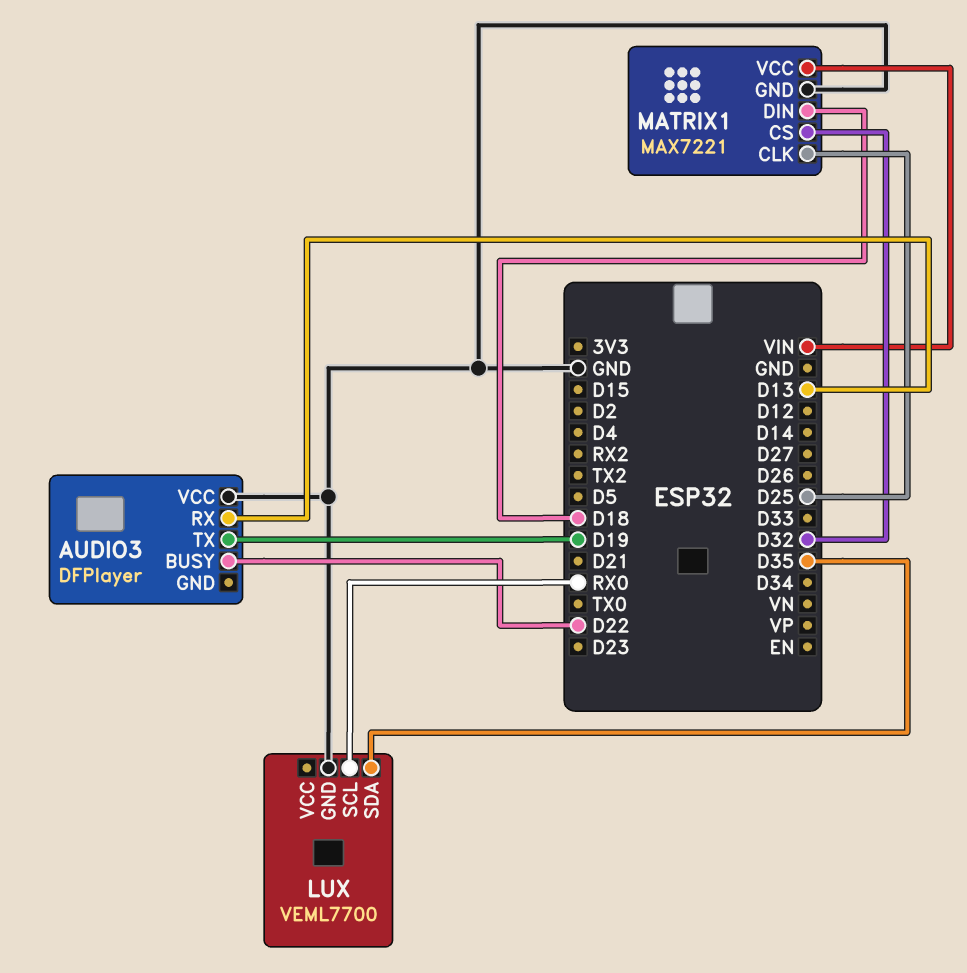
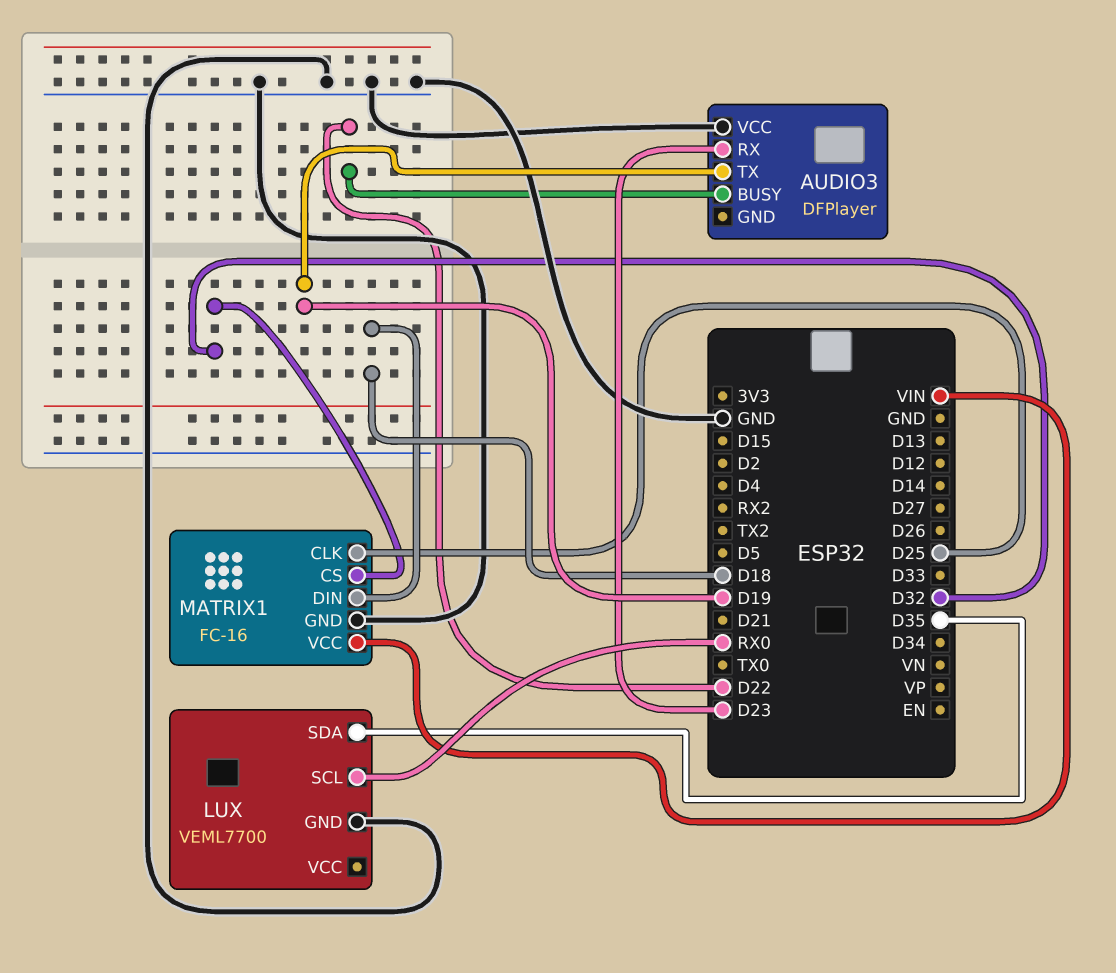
AUDIO3 pin RX: D13 -> D23
MATRIX1: MAX7221 -> FC-16

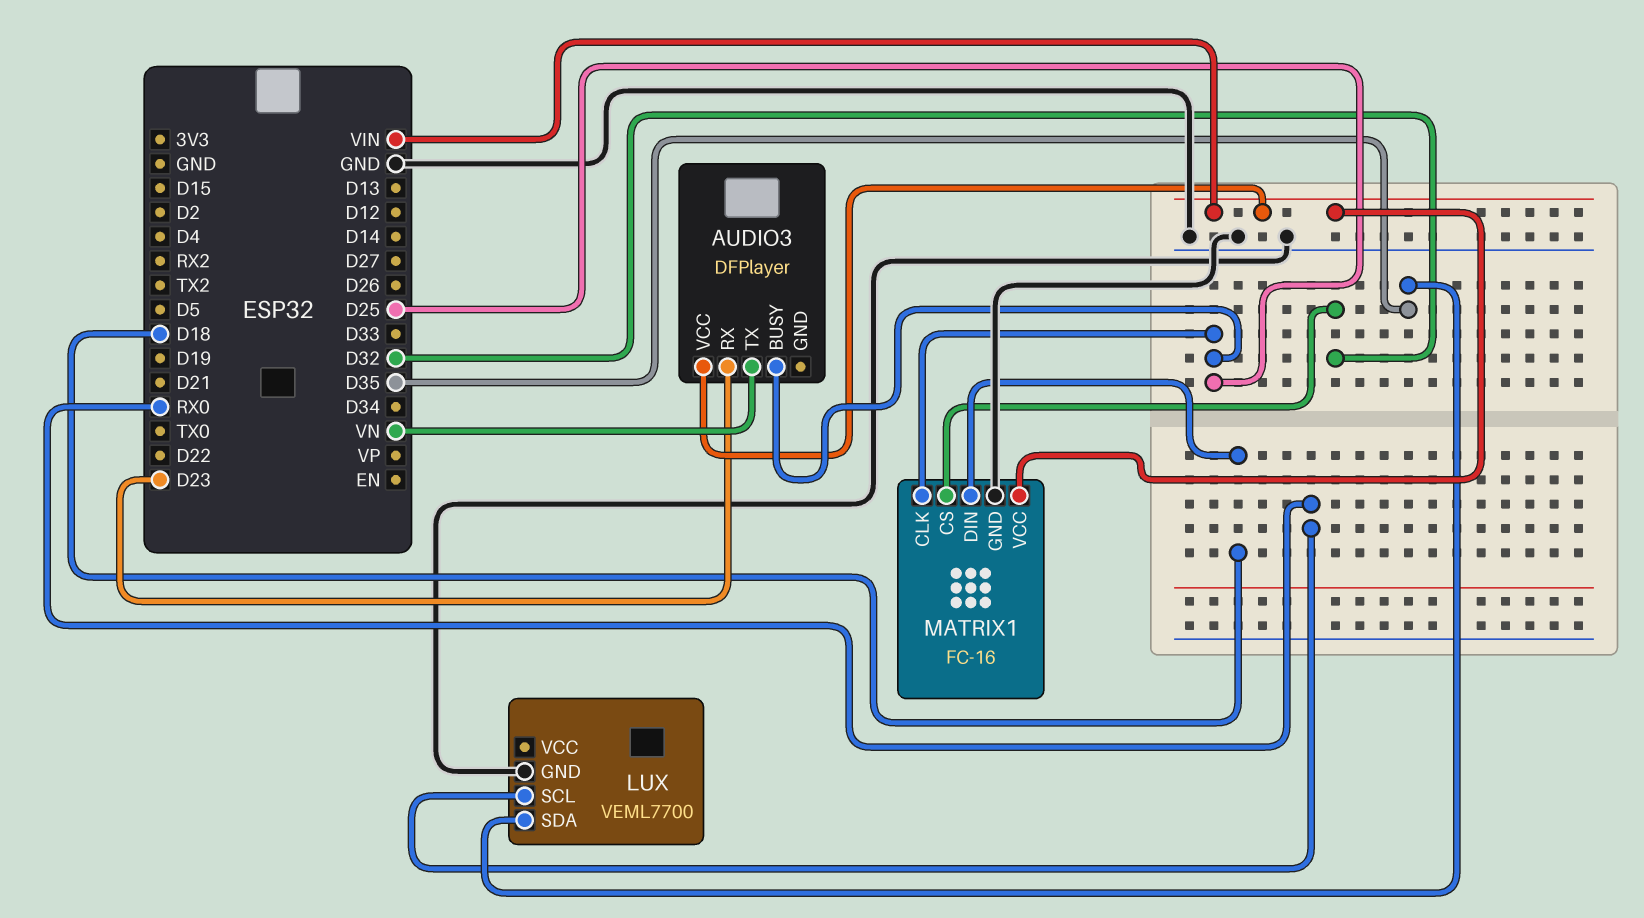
AUDIO3 pin BUSY: D22 -> D25
AUDIO3 pin TX: D19 -> VN
AUDIO3 pin VCC: GND -> VIN

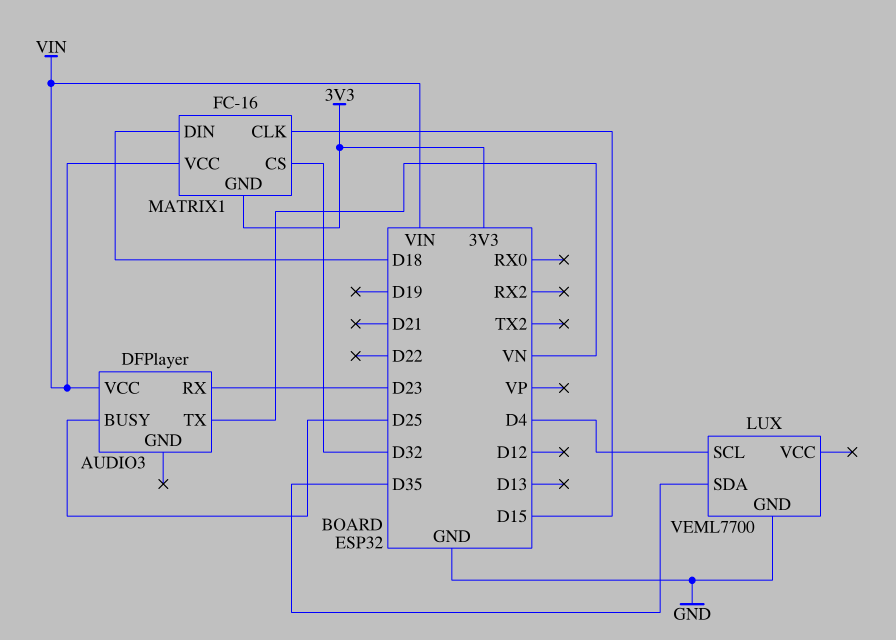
LUX pin SCL: RX0 -> D4
MATRIX1 pin CLK: D25 -> D15
MATRIX1 pin GND: GND -> 3V3

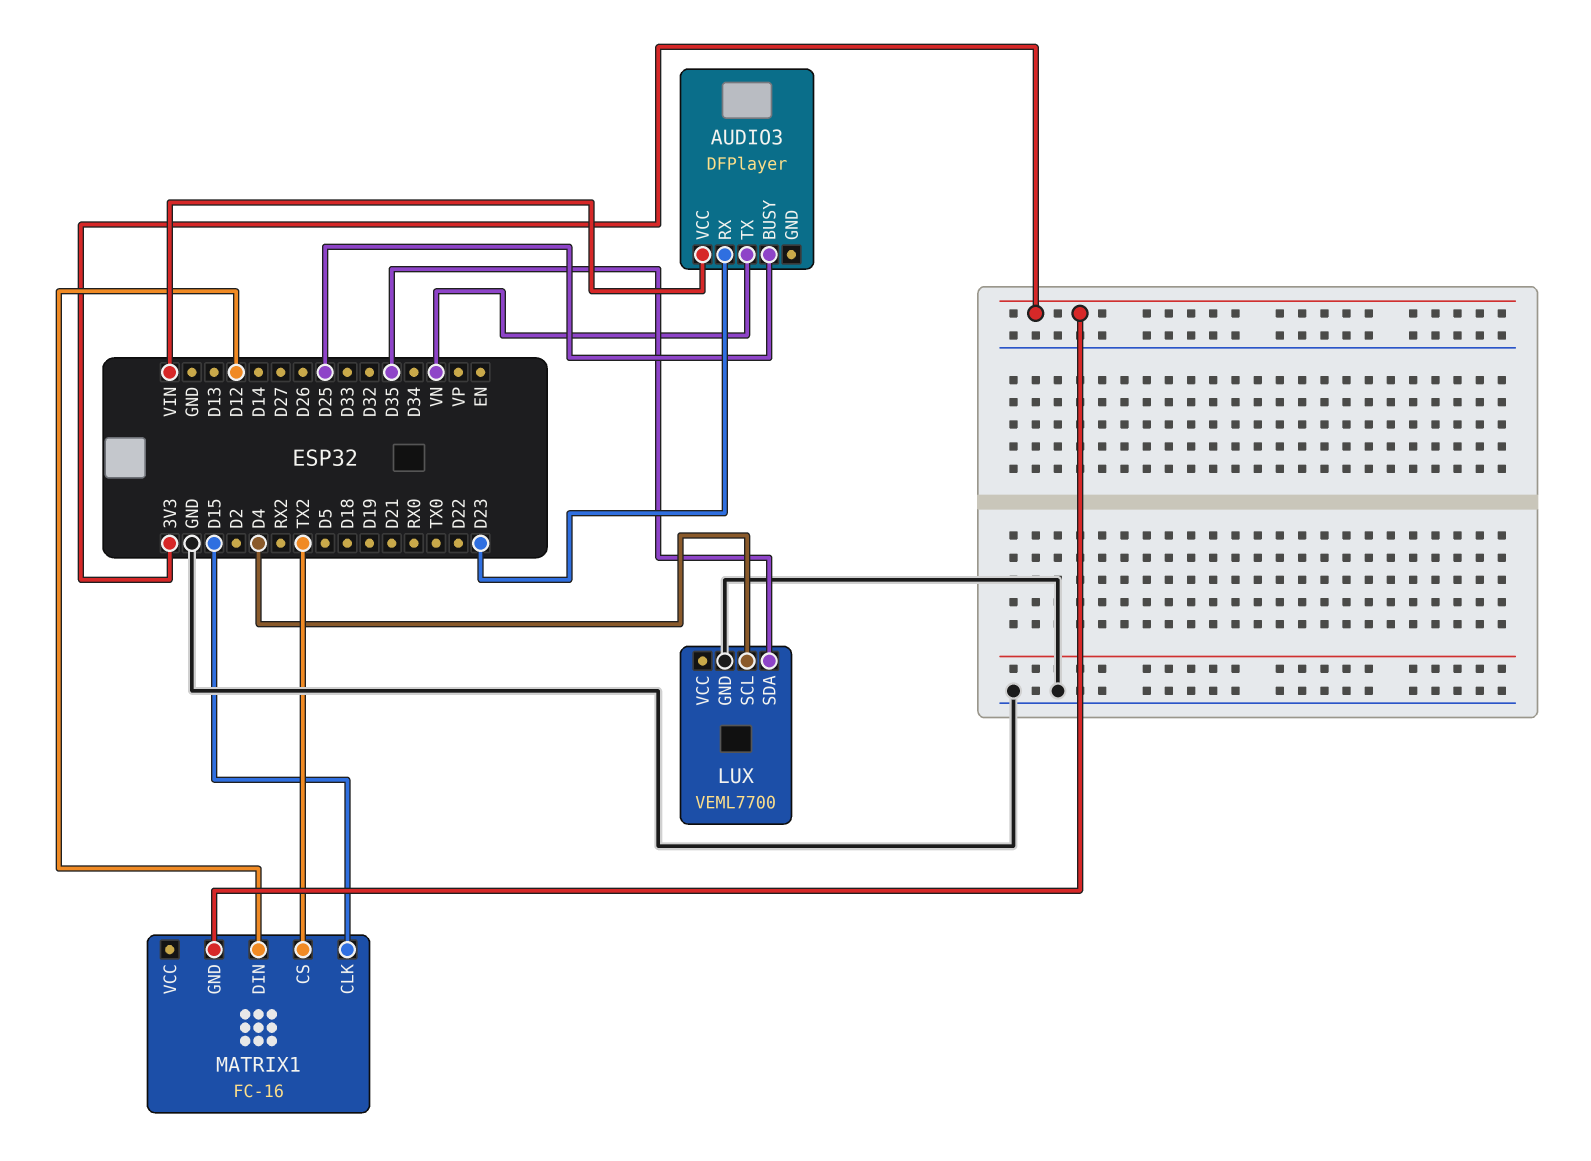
MATRIX1 pin CS: D32 -> TX2
MATRIX1 pin DIN: D18 -> D12
MATRIX1 pin VCC: VIN -> none

